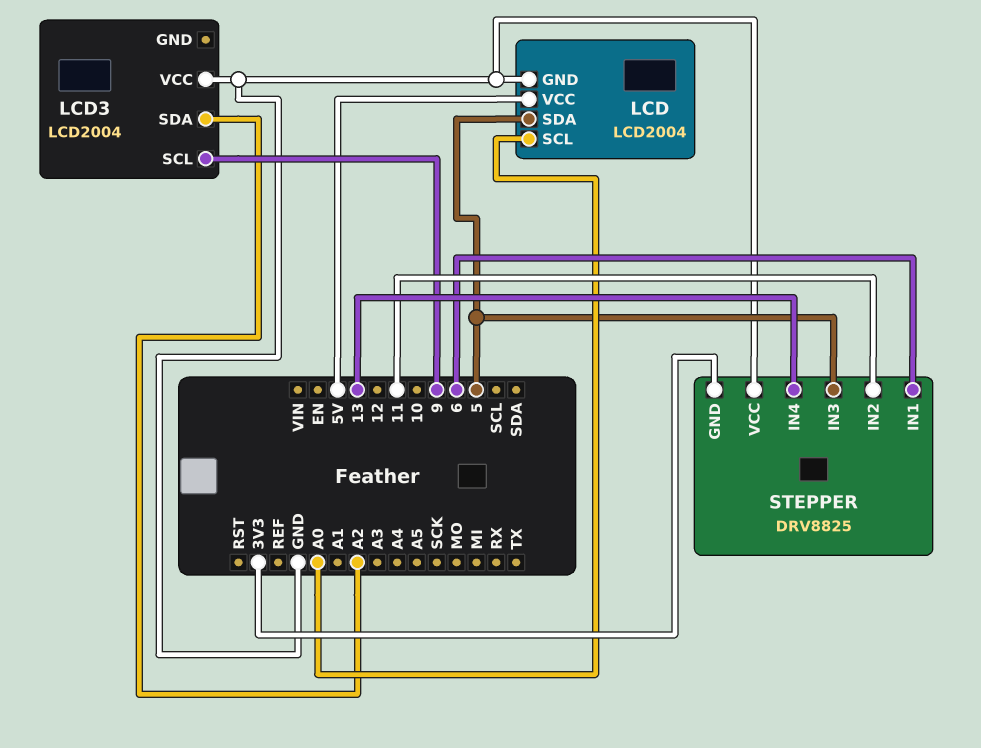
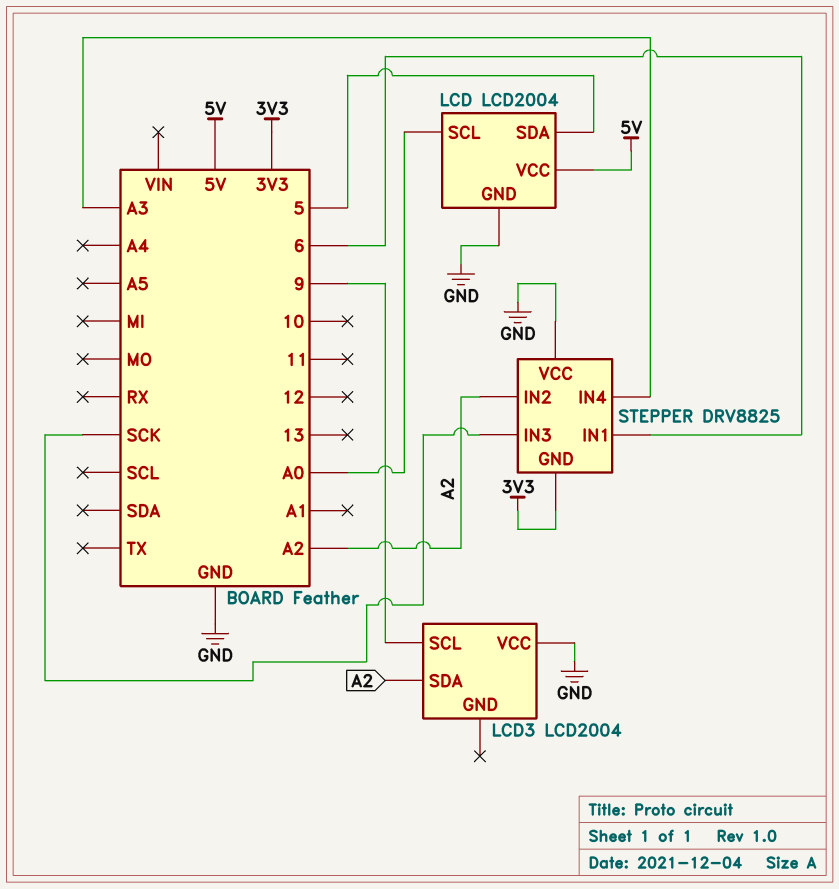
STEPPER pin IN2: 11 -> A2
STEPPER pin IN3: 5 -> SCK
STEPPER pin IN4: 13 -> A3

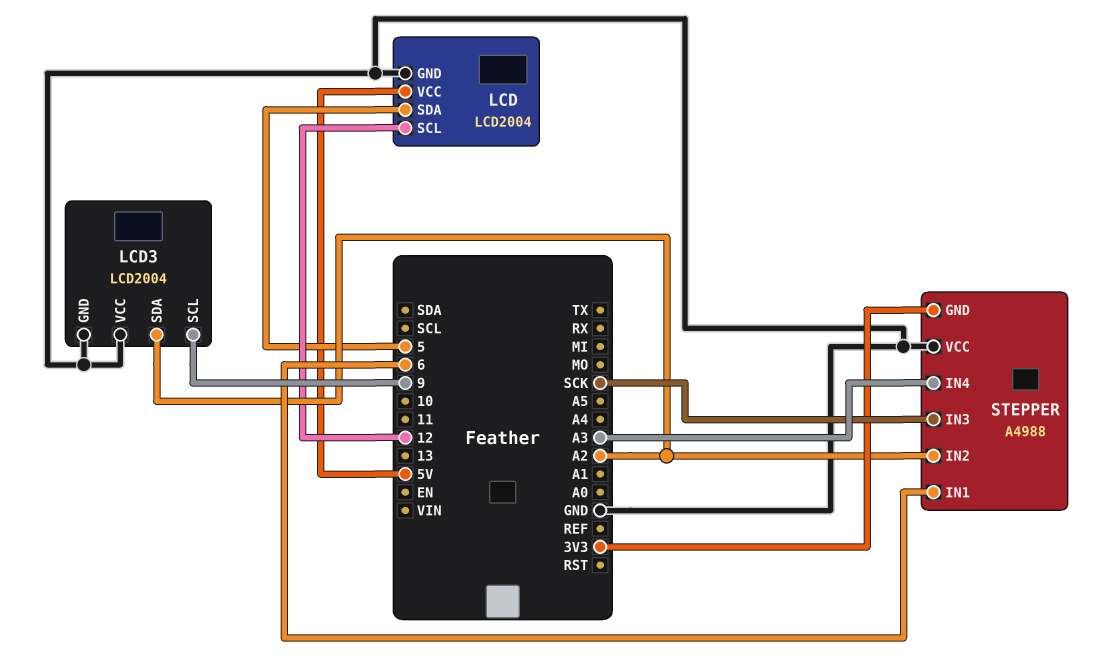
LCD pin SCL: A0 -> 12
LCD3 pin GND: none -> GND
STEPPER: DRV8825 -> A4988

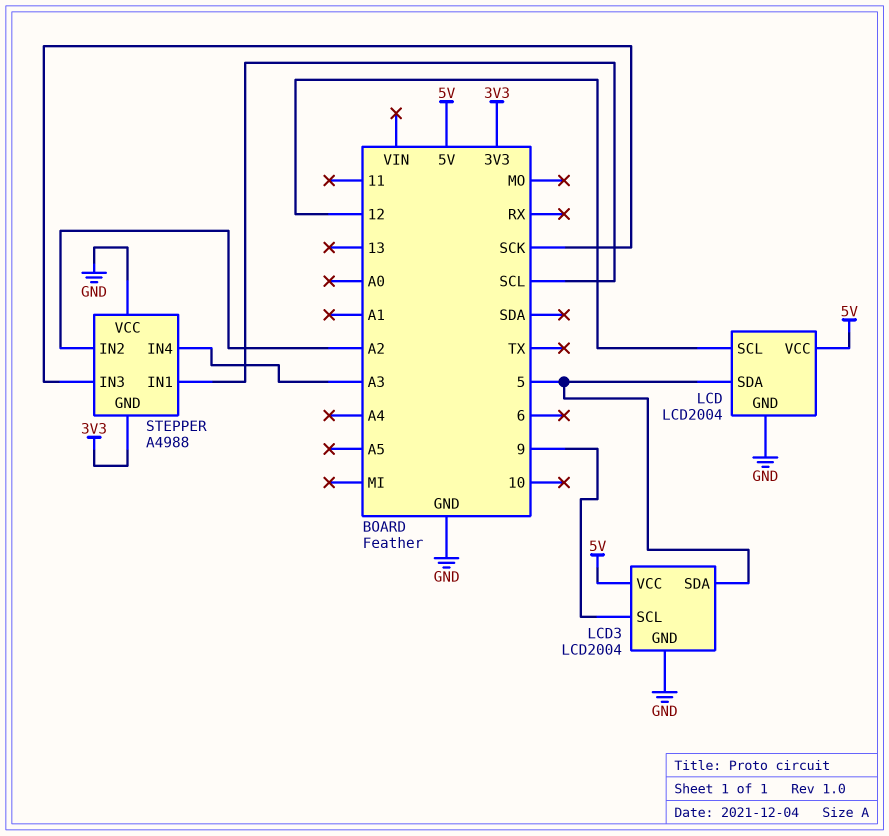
LCD3 pin SDA: A2 -> 5
LCD3 pin VCC: GND -> 5V
STEPPER pin IN1: 6 -> SCL

